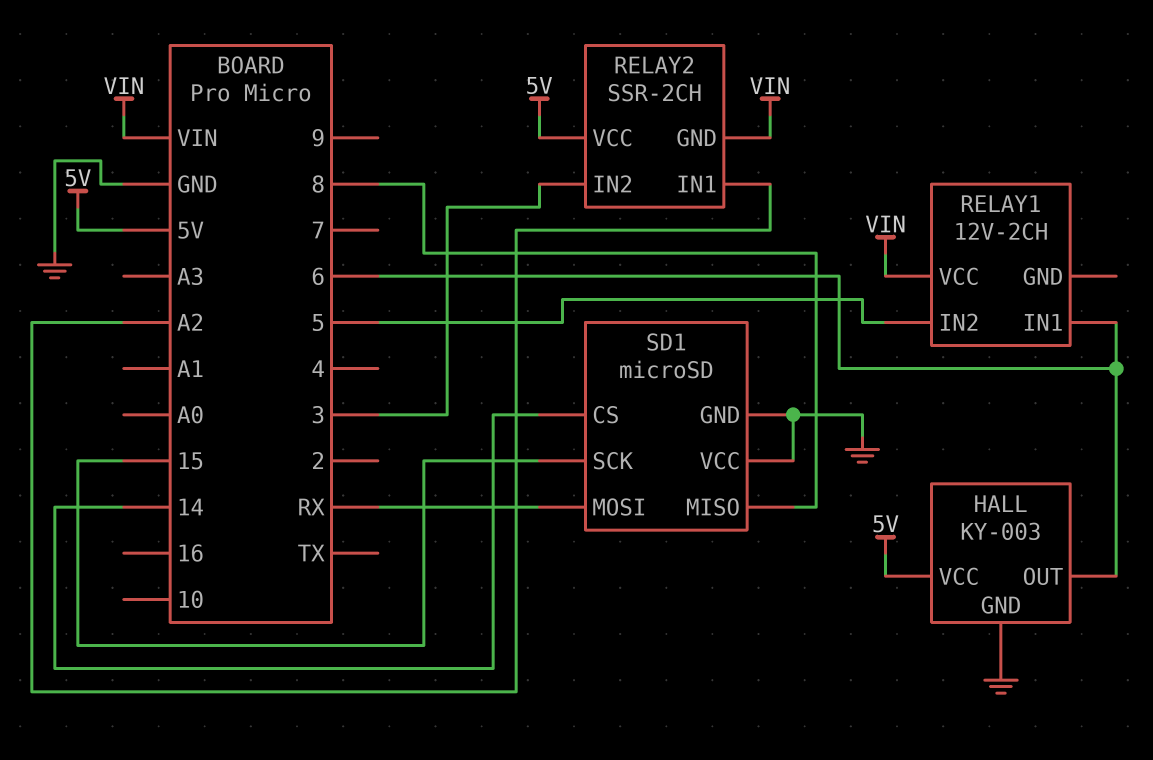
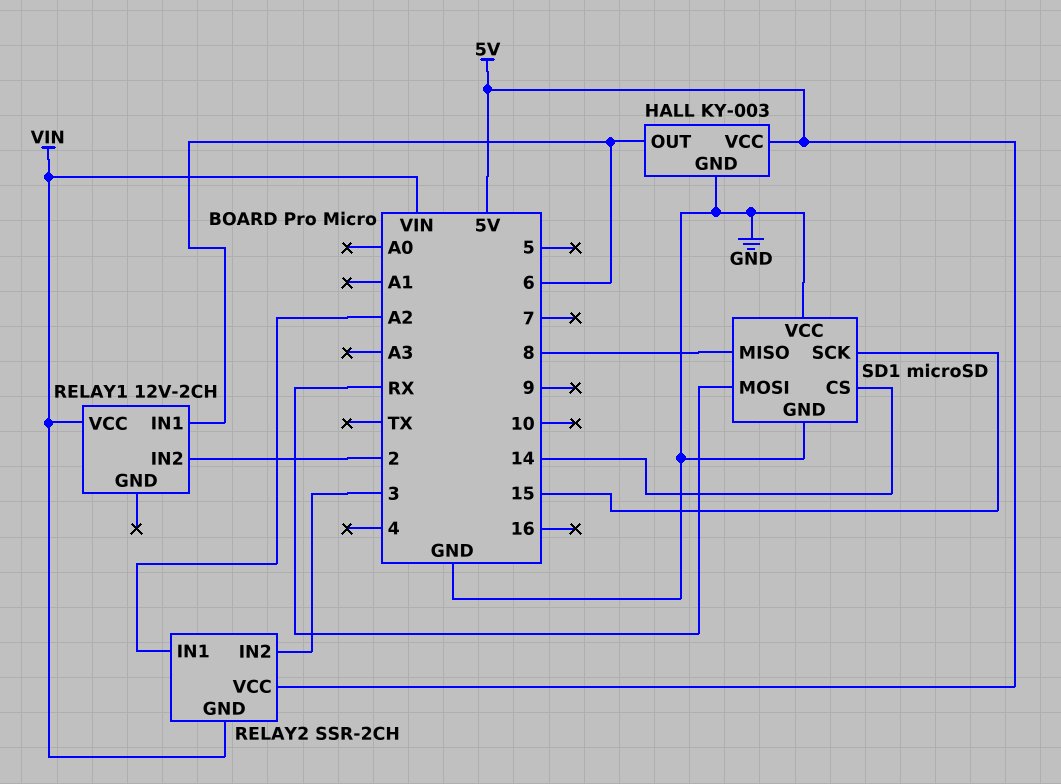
RELAY1 pin IN2: 5 -> 2

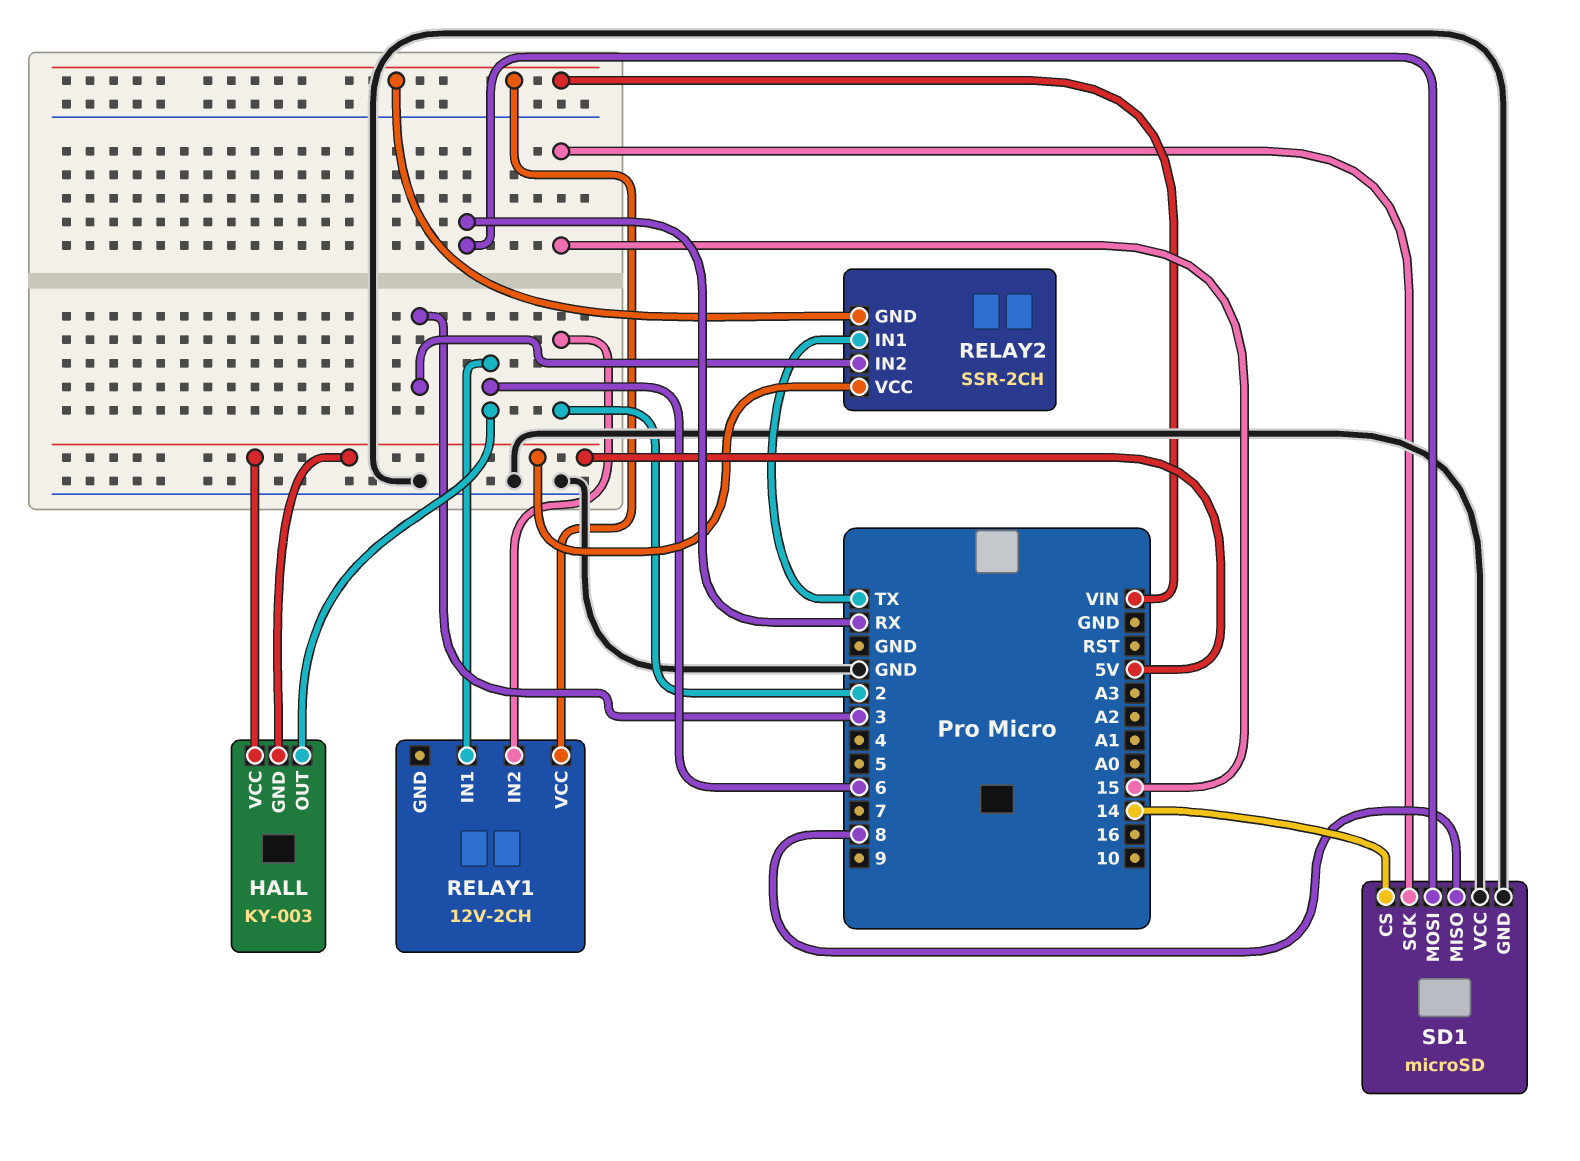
HALL pin GND: GND -> 5V
RELAY2 pin IN1: A2 -> TX

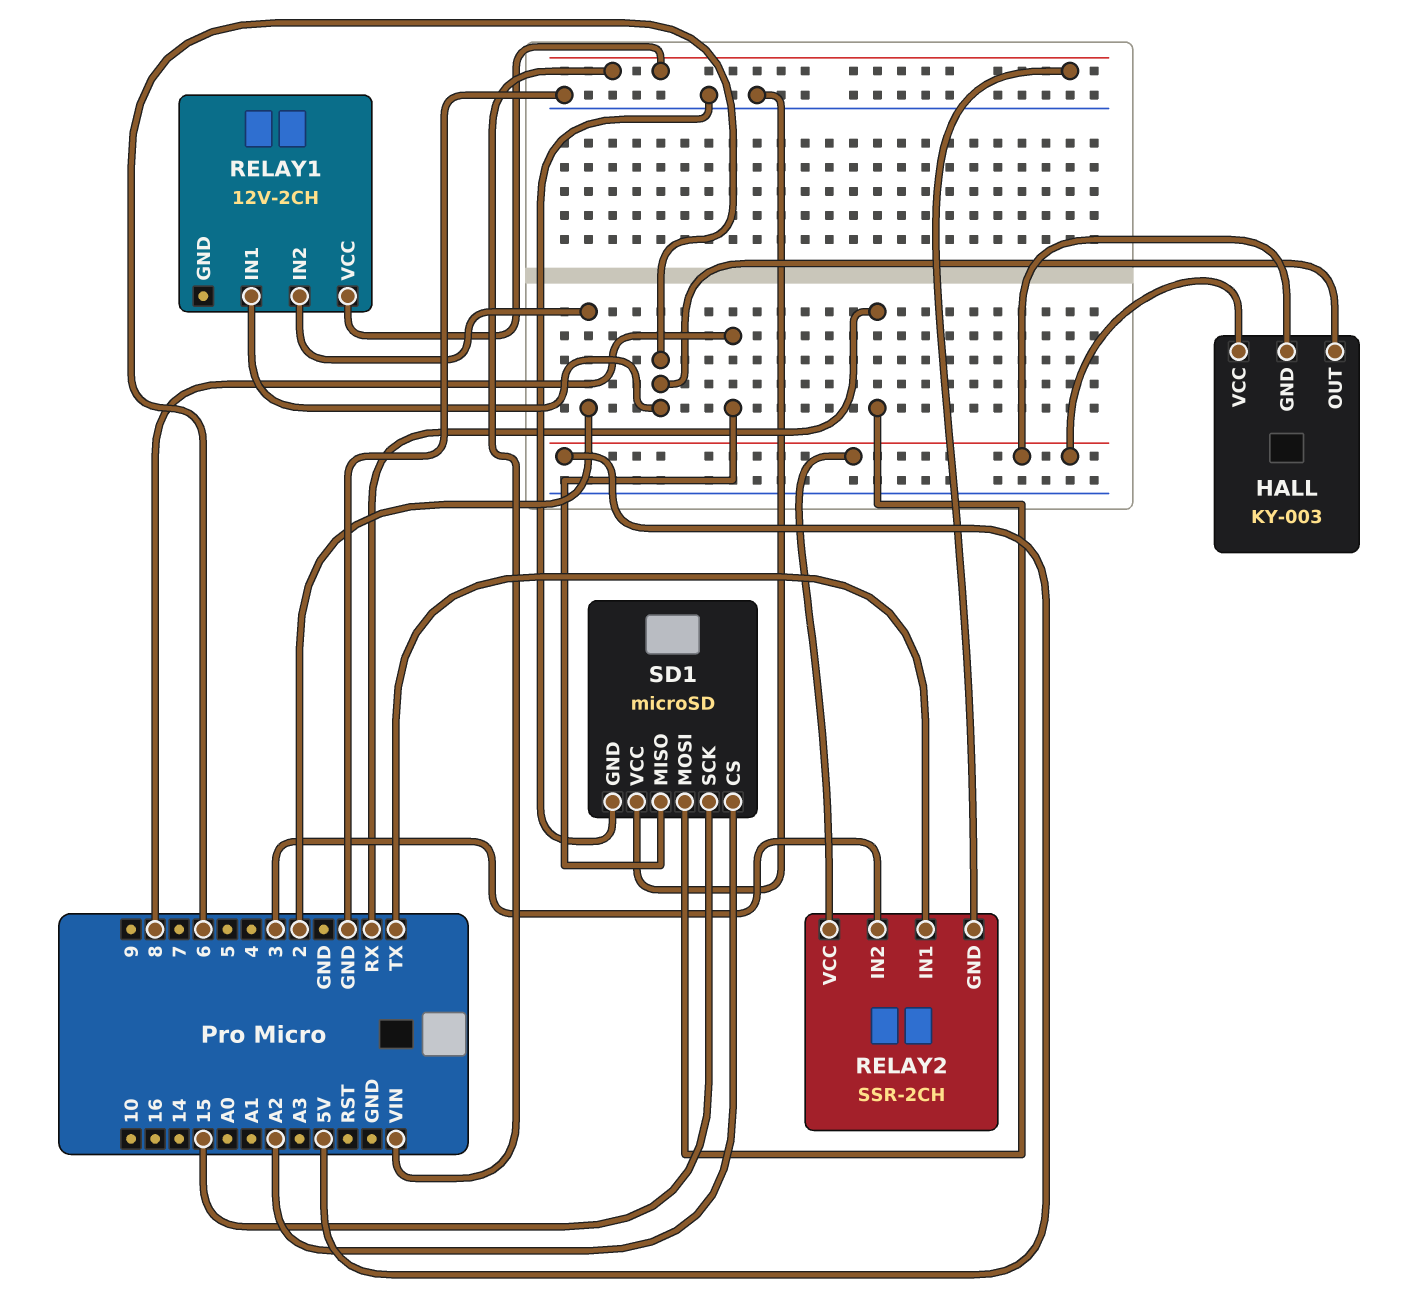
SD1 pin CS: 14 -> A2

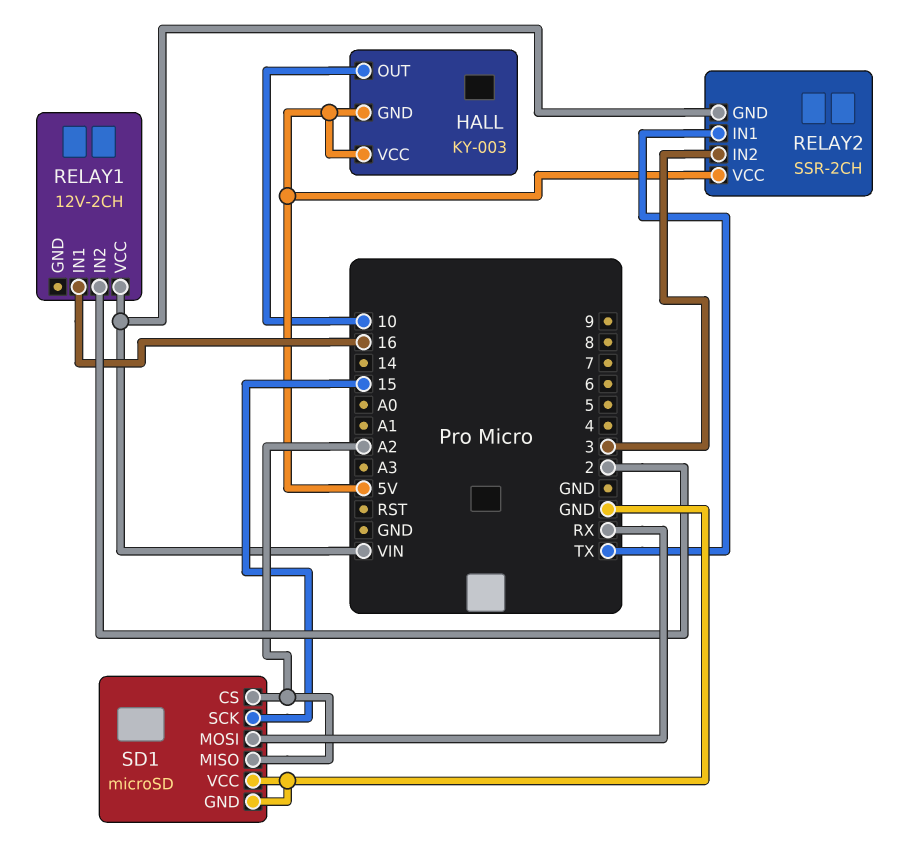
HALL pin OUT: 6 -> 10
RELAY1 pin IN1: 6 -> 16
SD1 pin MISO: 8 -> A2

